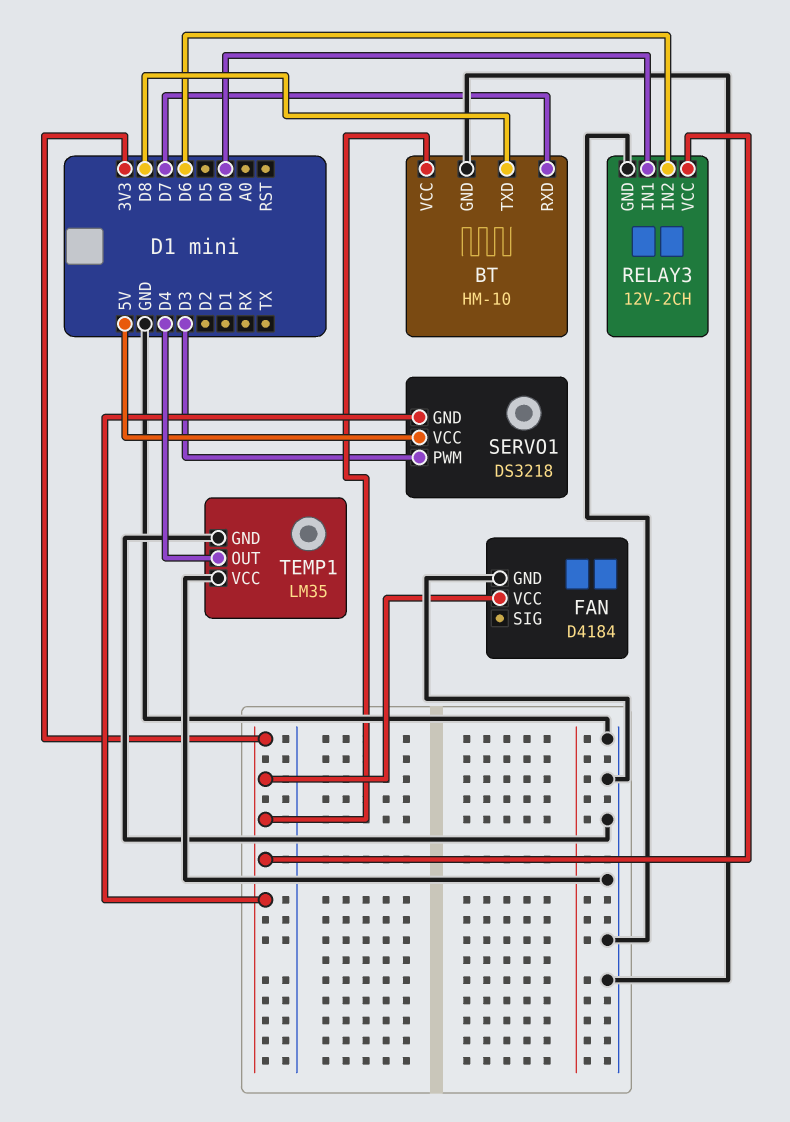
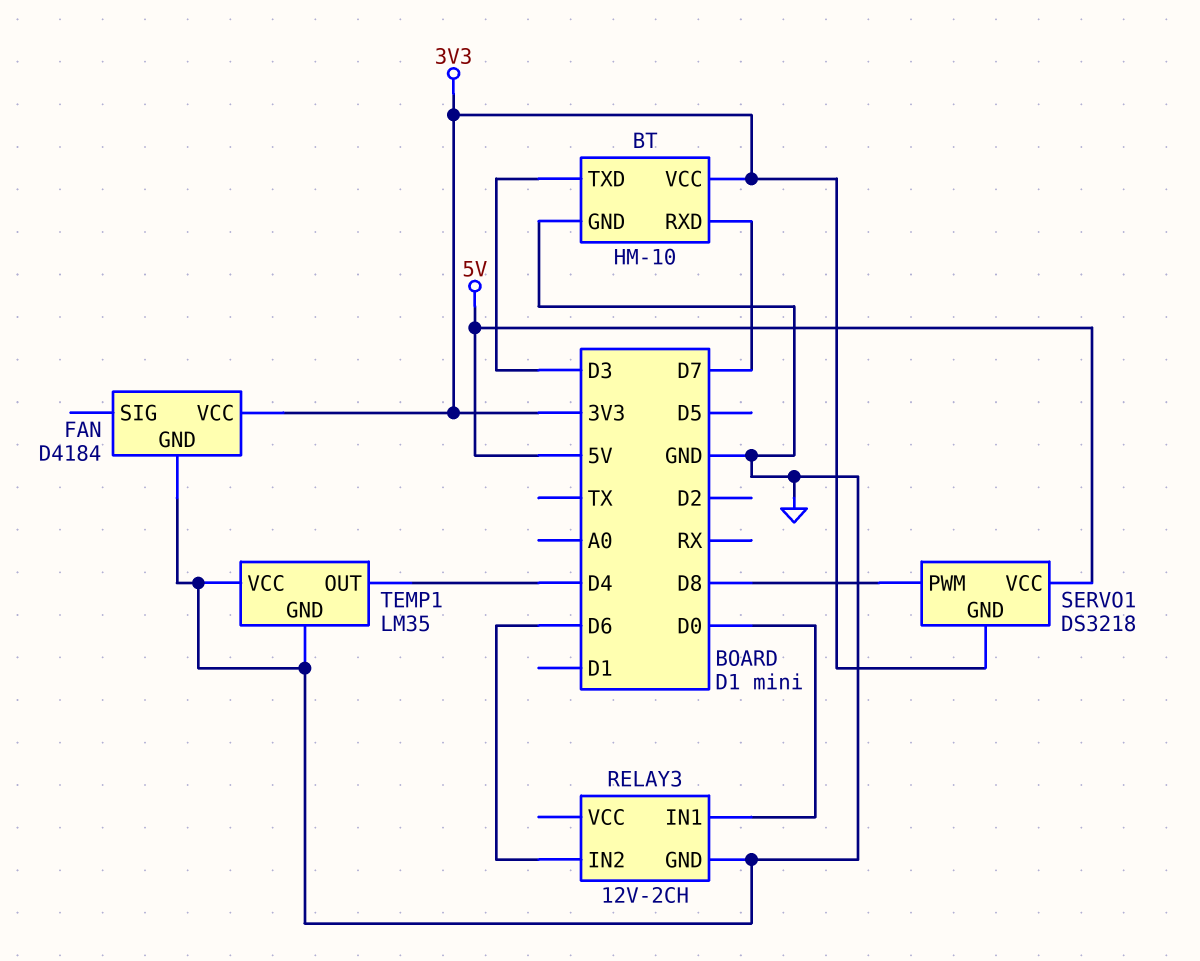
BT pin TXD: D8 -> D3
RELAY3 pin VCC: 3V3 -> none
SERVO1 pin PWM: D3 -> D8

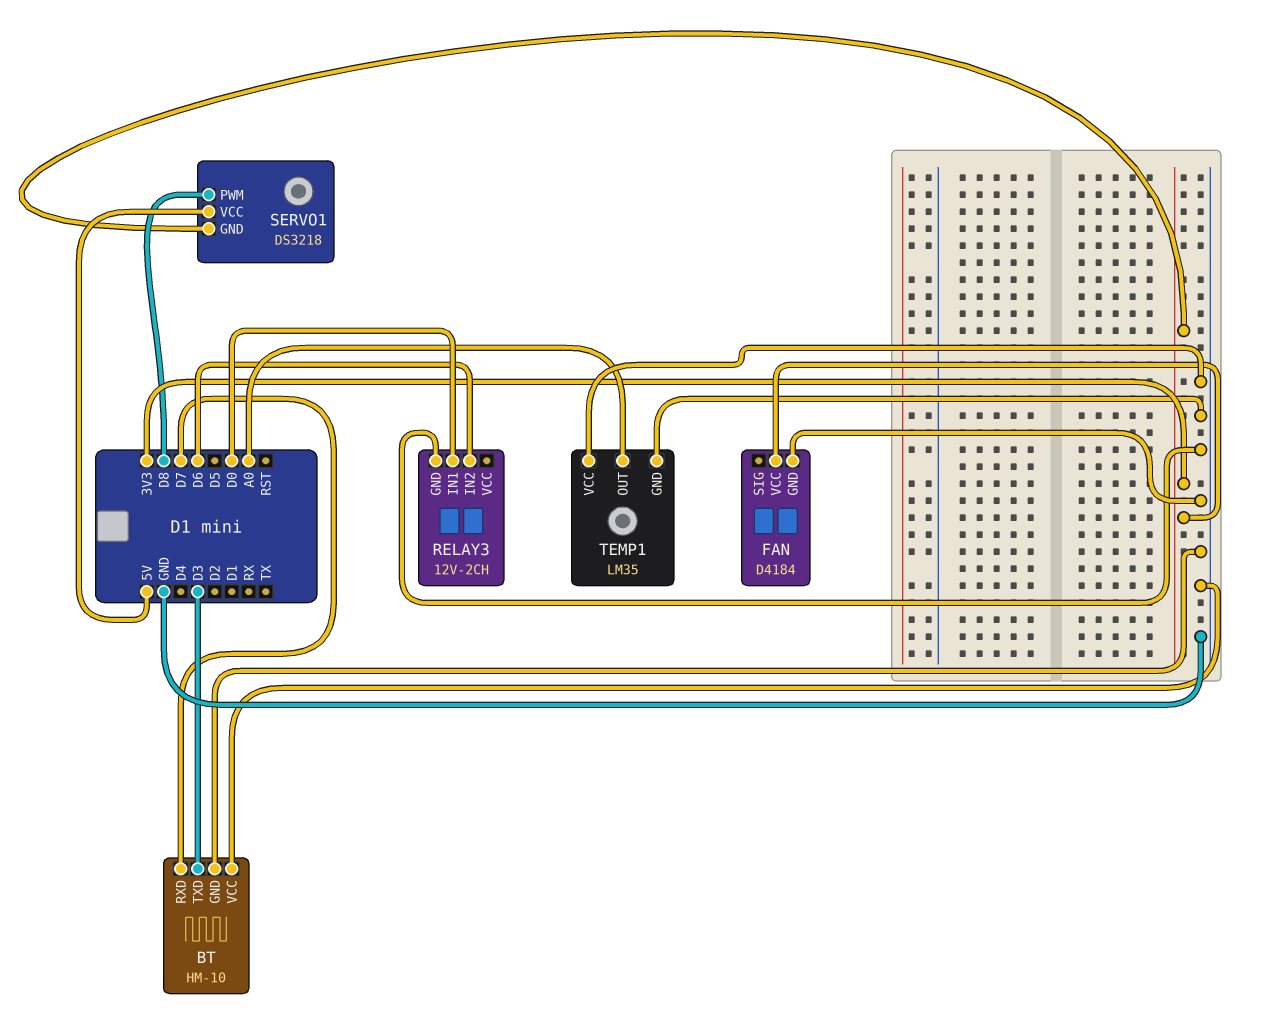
BT pin VCC: 3V3 -> GND
TEMP1 pin OUT: D4 -> A0

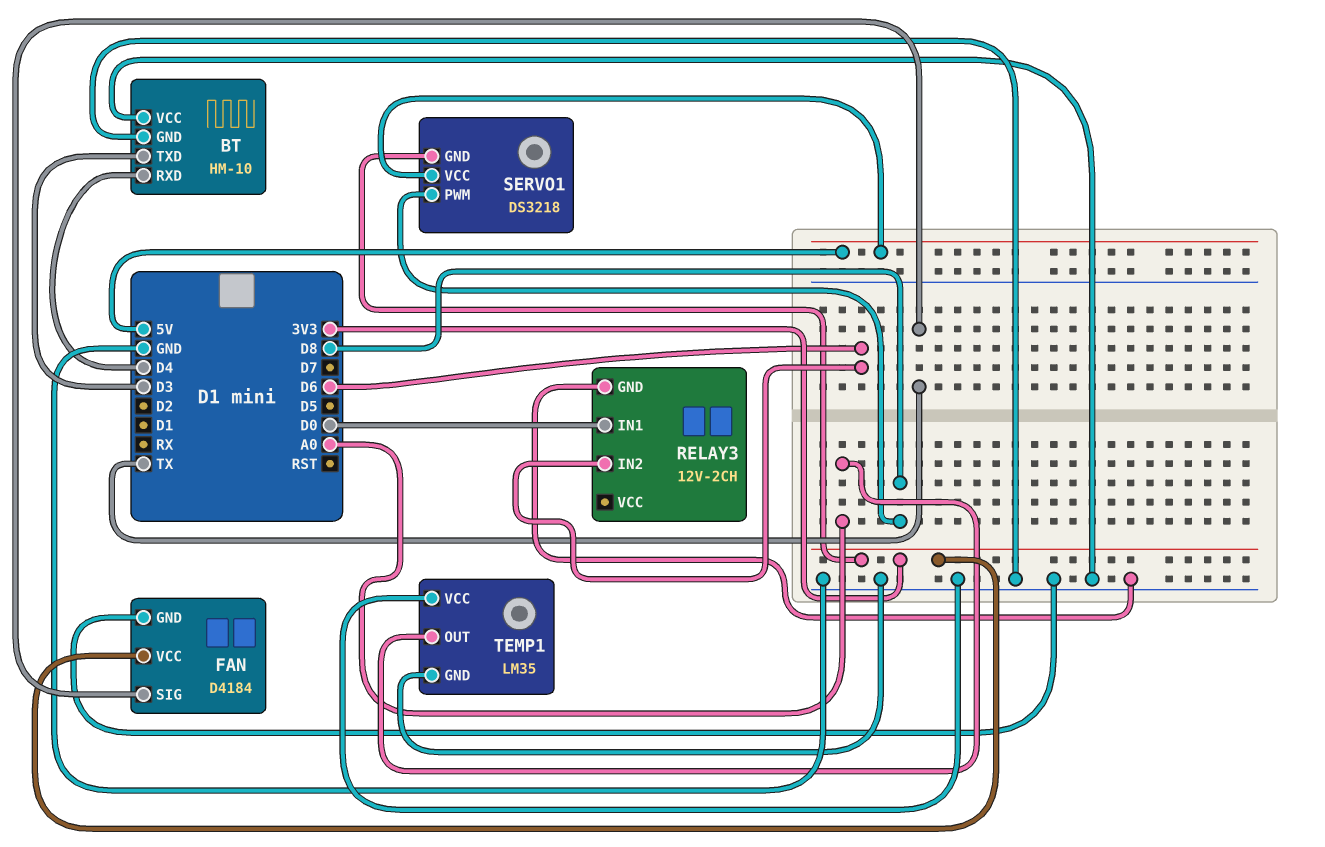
BT pin RXD: D7 -> D4
FAN pin SIG: none -> TX

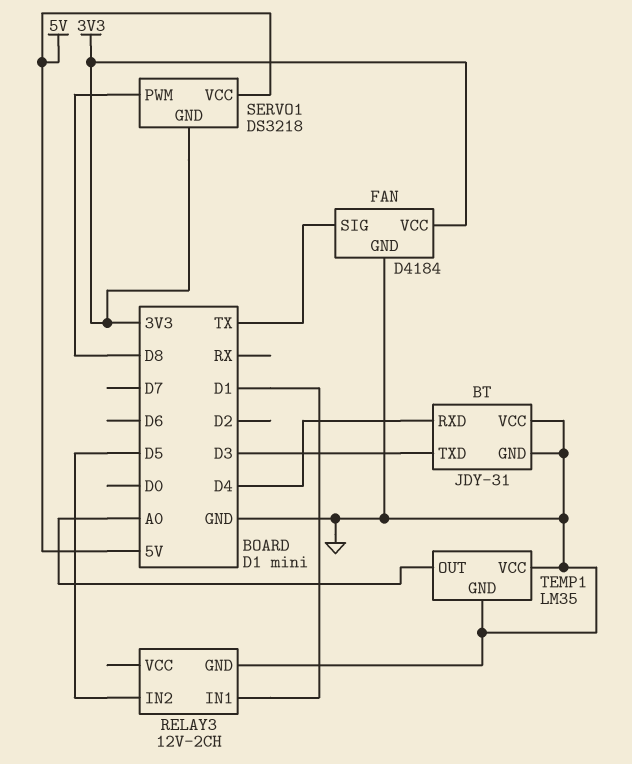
BT: HM-10 -> JDY-31
RELAY3 pin IN1: D0 -> D1
RELAY3 pin IN2: D6 -> D5

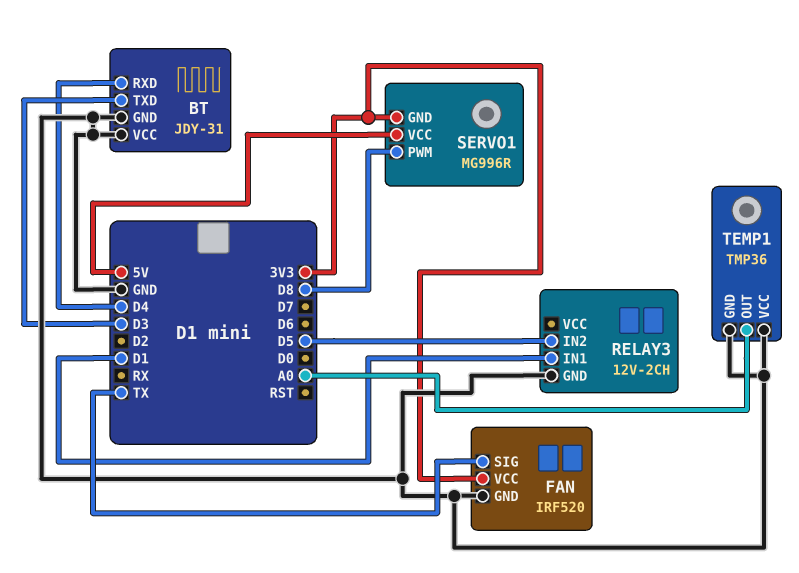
FAN: D4184 -> IRF520
SERVO1: DS3218 -> MG996R
TEMP1: LM35 -> TMP36

